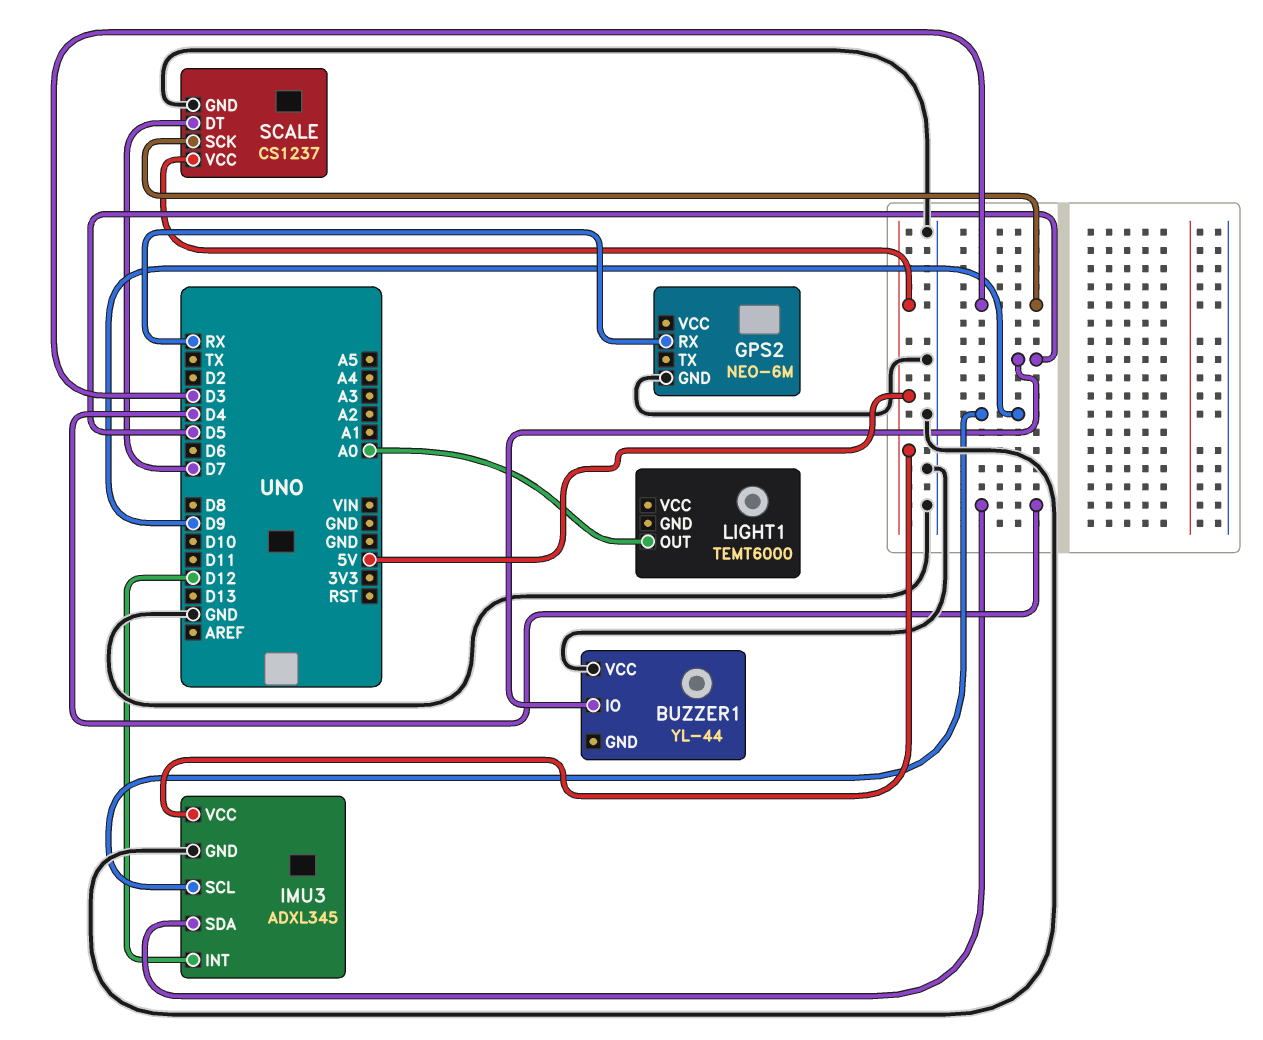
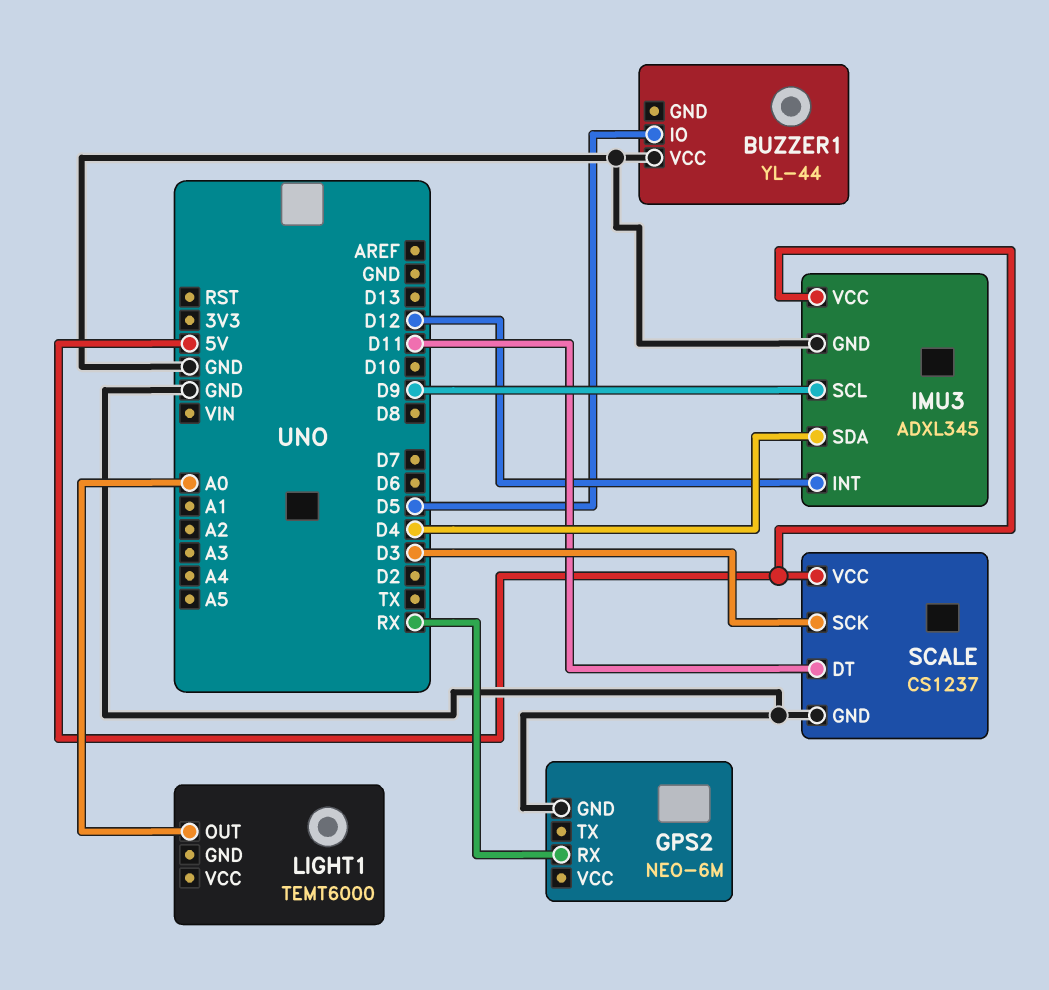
SCALE pin DT: D7 -> D11

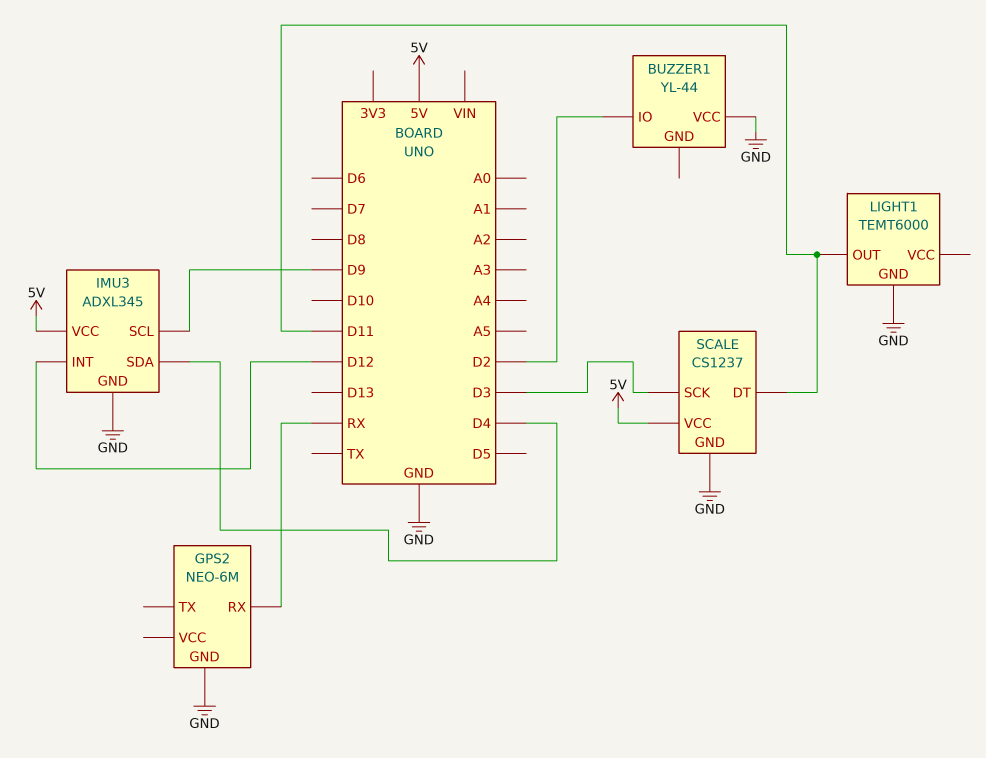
BUZZER1 pin IO: D5 -> D2
LIGHT1 pin GND: none -> GND
LIGHT1 pin OUT: A0 -> D11

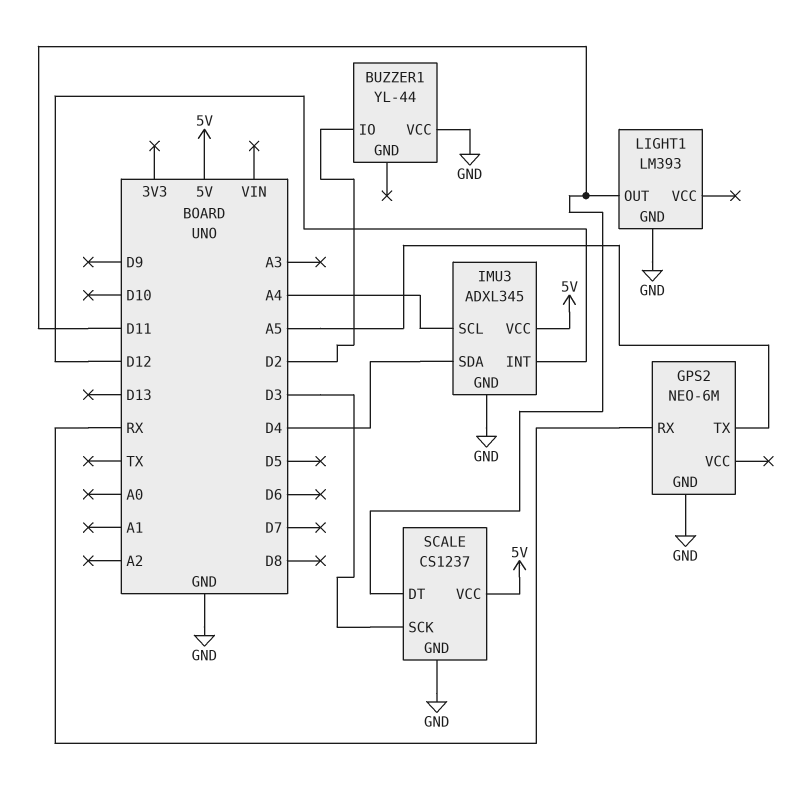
GPS2 pin TX: none -> A5
IMU3 pin SCL: D9 -> A4
LIGHT1: TEMT6000 -> LM393

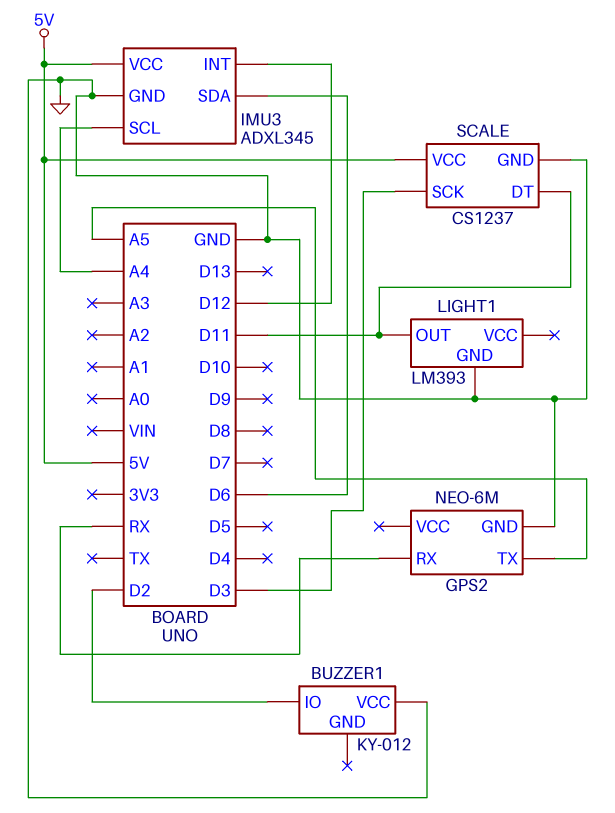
BUZZER1: YL-44 -> KY-012
IMU3 pin SDA: D4 -> D6

